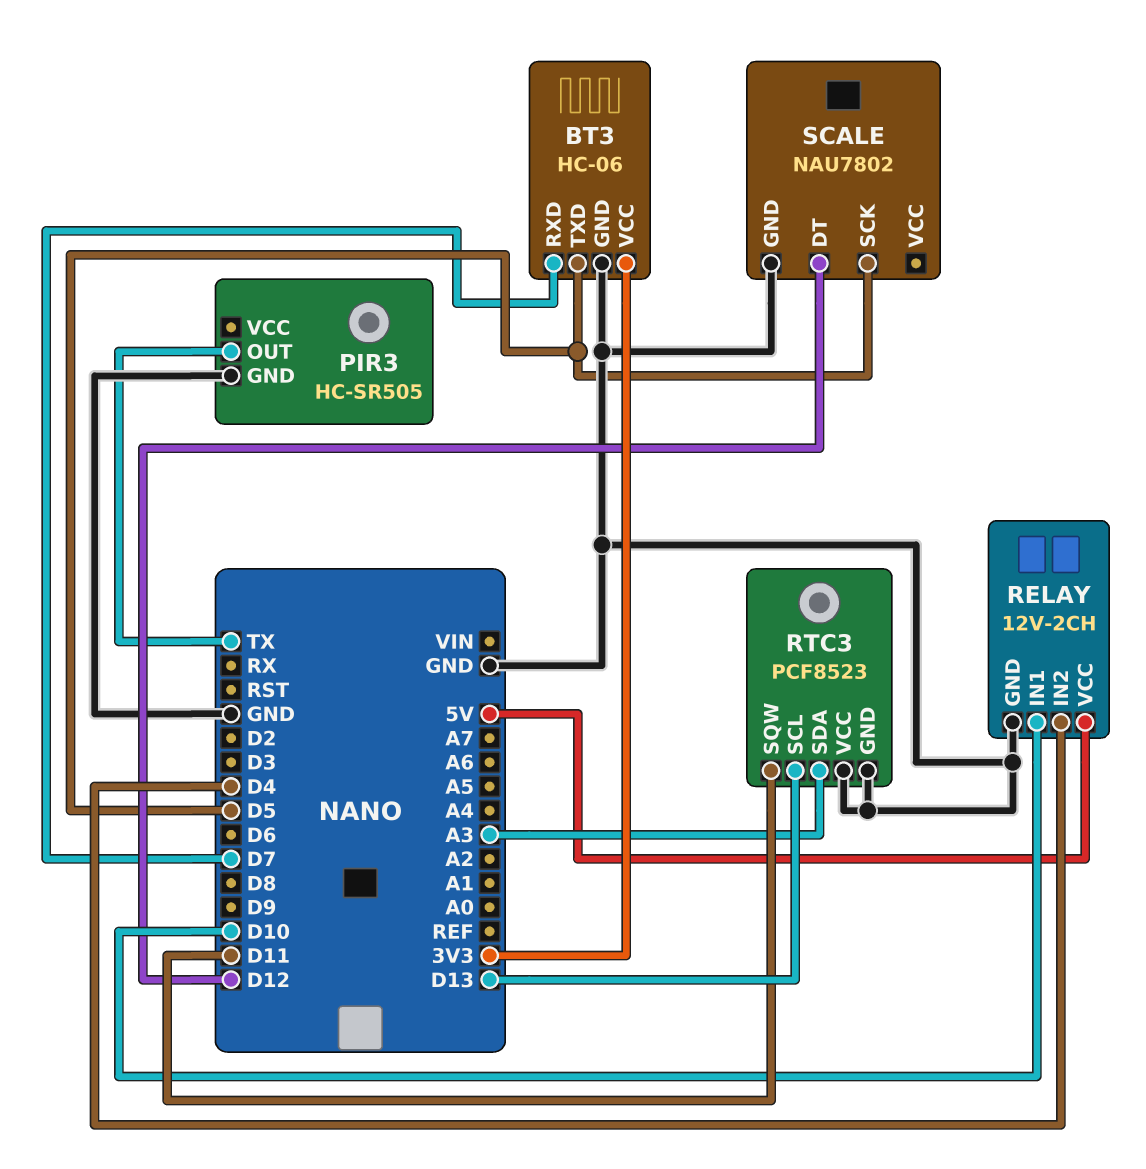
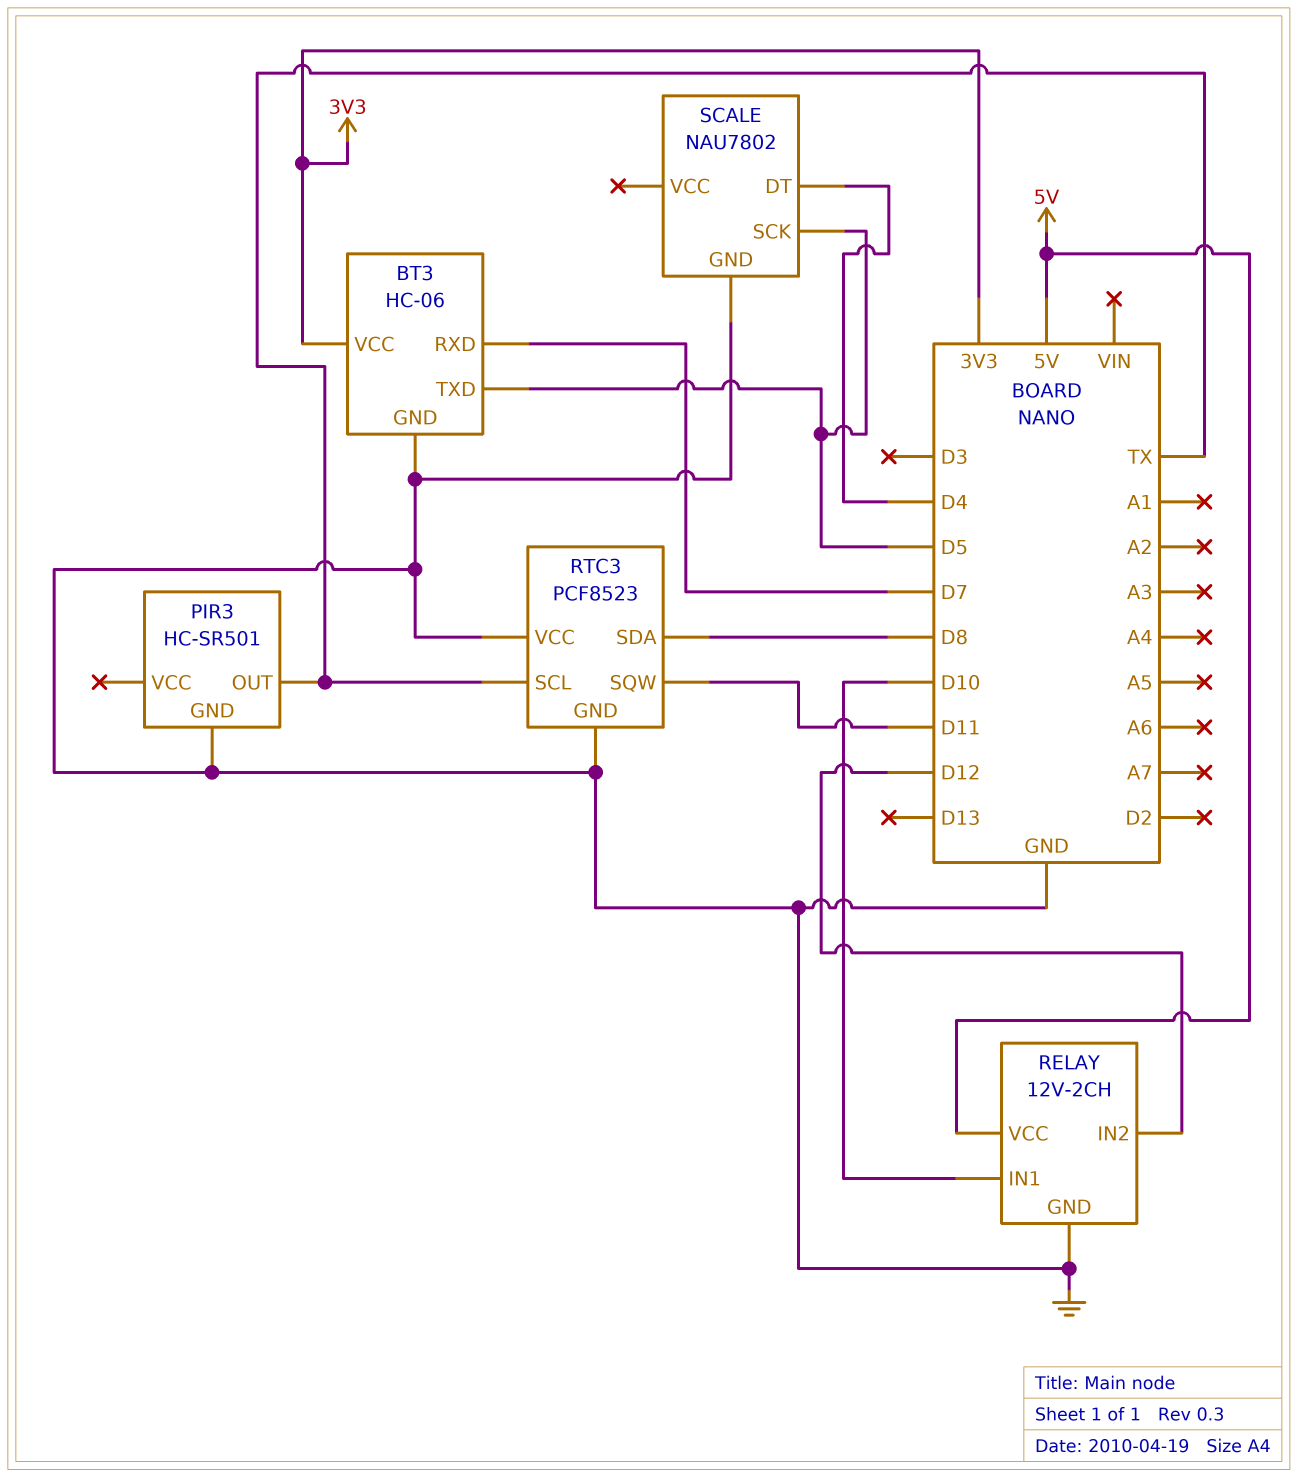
PIR3: HC-SR505 -> HC-SR501
RELAY pin IN2: D4 -> D12
RTC3 pin SCL: D13 -> TX
RTC3 pin SDA: A3 -> D8
SCALE pin DT: D12 -> D4

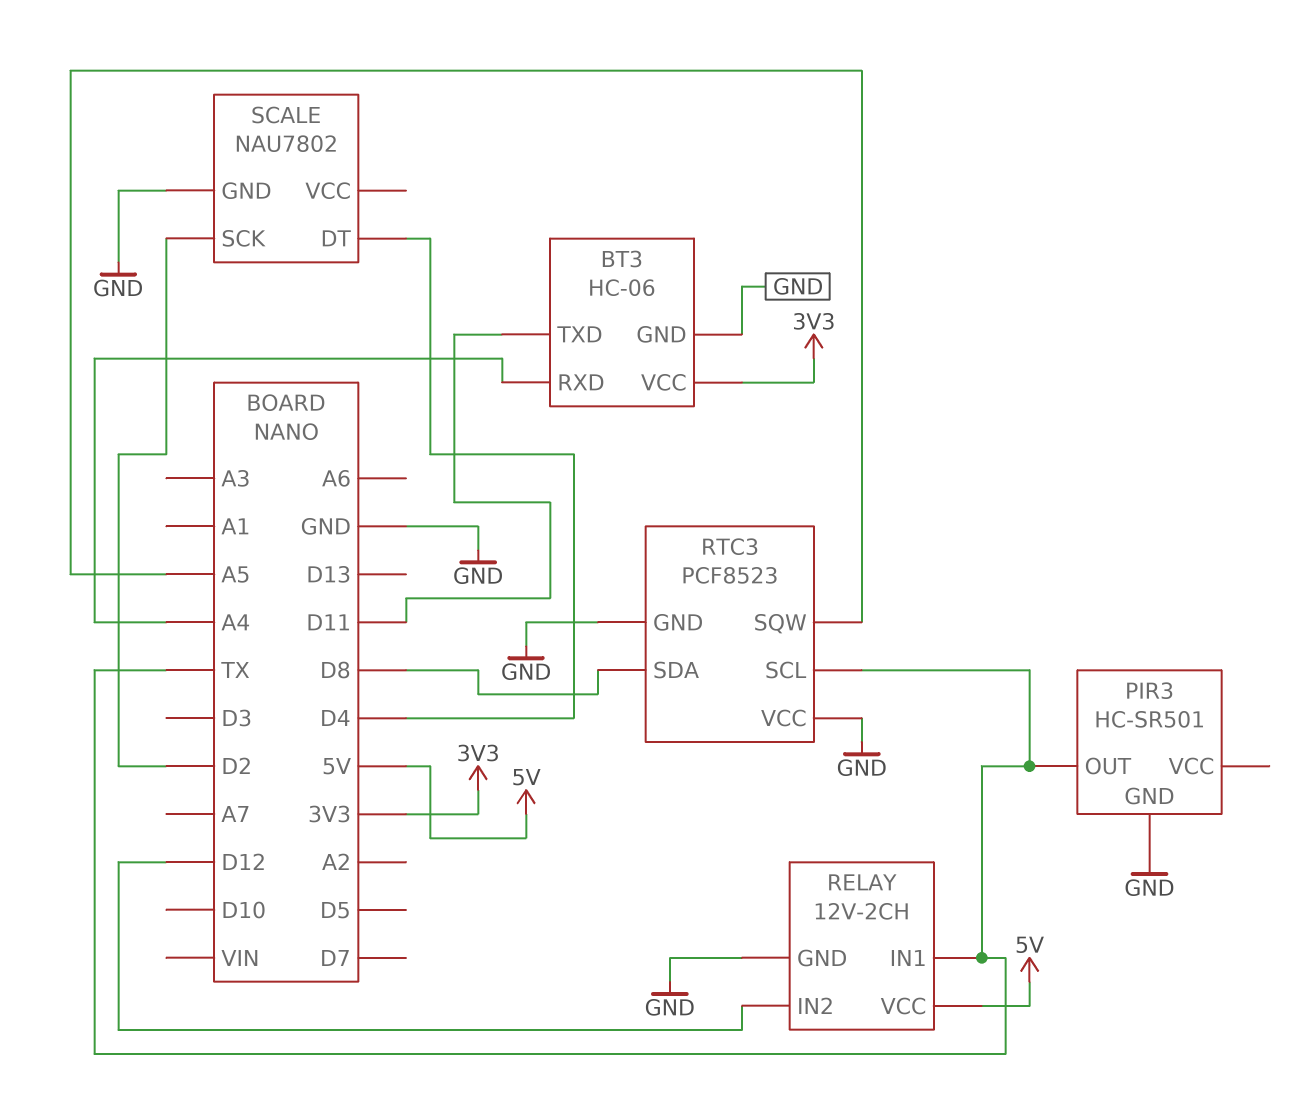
BT3 pin RXD: D7 -> A4
BT3 pin TXD: D5 -> D11
RELAY pin IN1: D10 -> TX
RTC3 pin SQW: D11 -> A5
SCALE pin SCK: D5 -> D2

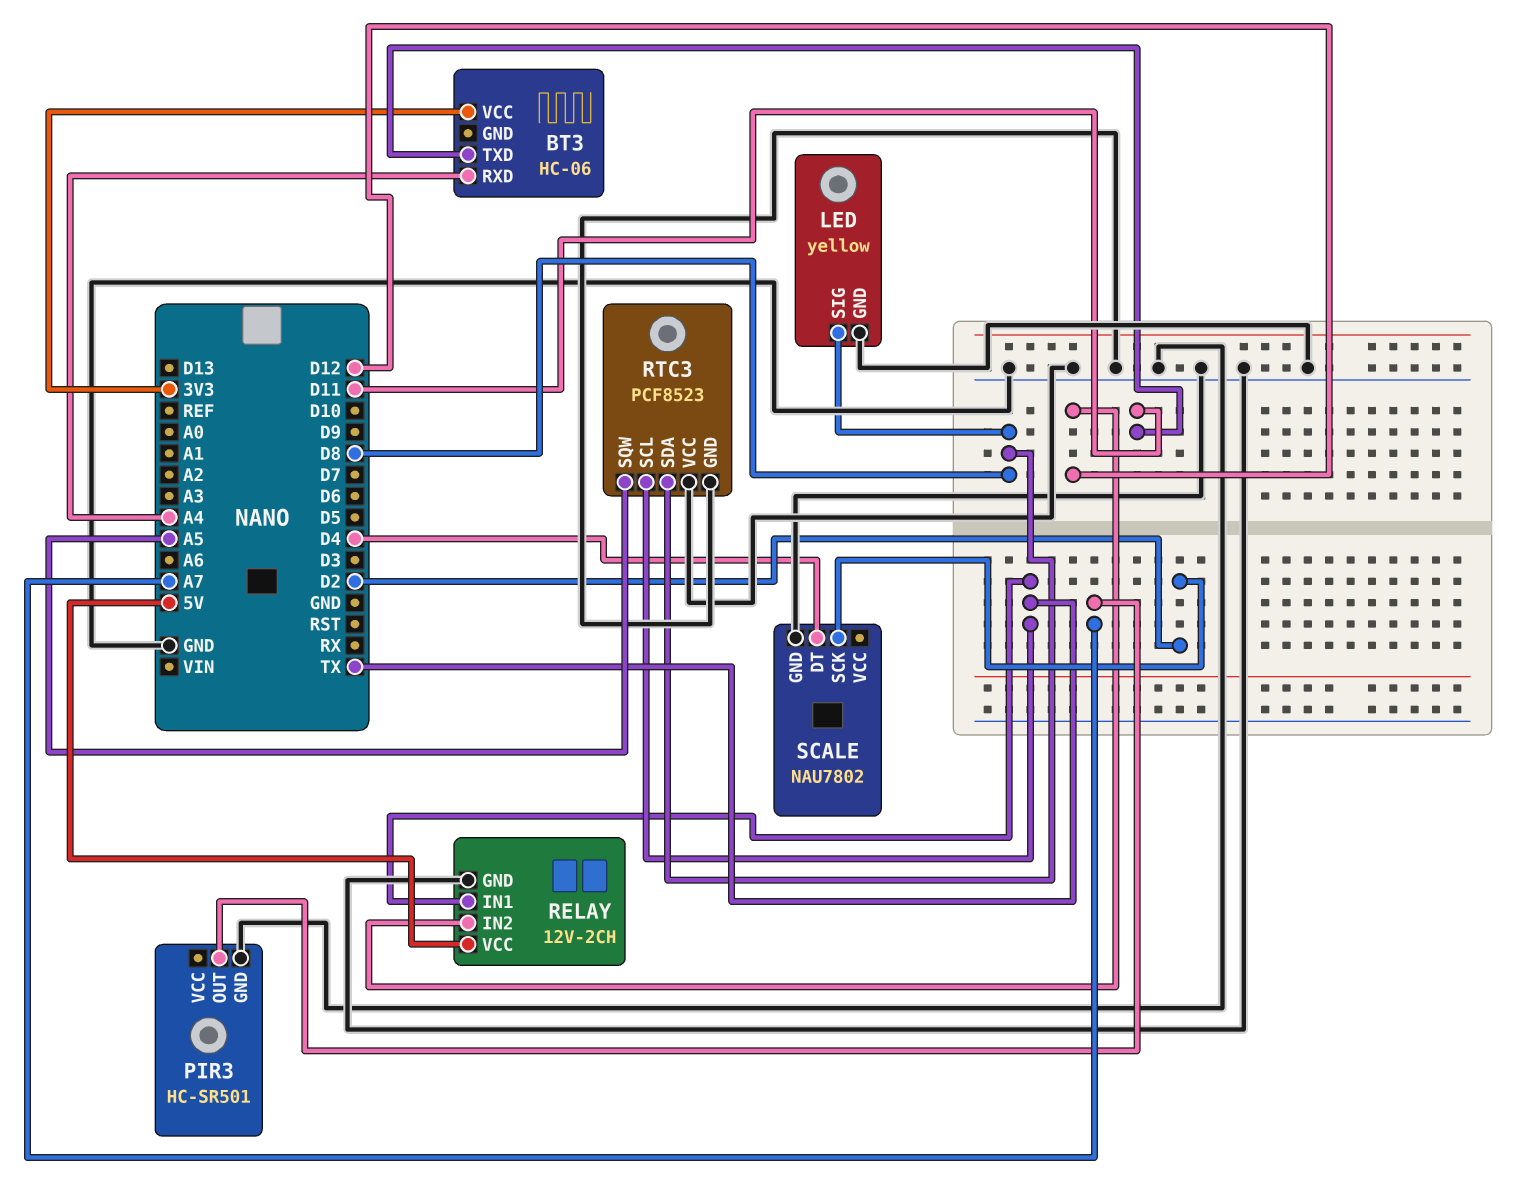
BT3 pin GND: GND -> none
LED: none -> yellow
LED pin GND: none -> GND
LED pin SIG: none -> D8
PIR3 pin OUT: TX -> A7

